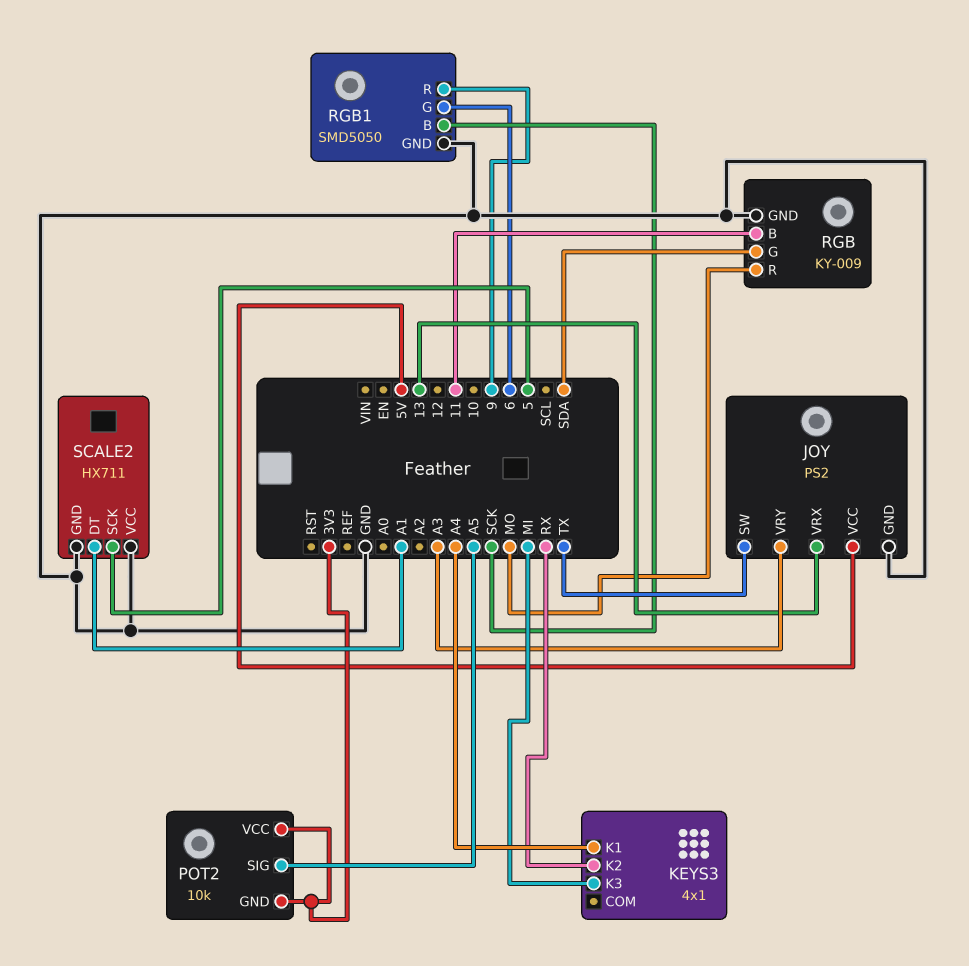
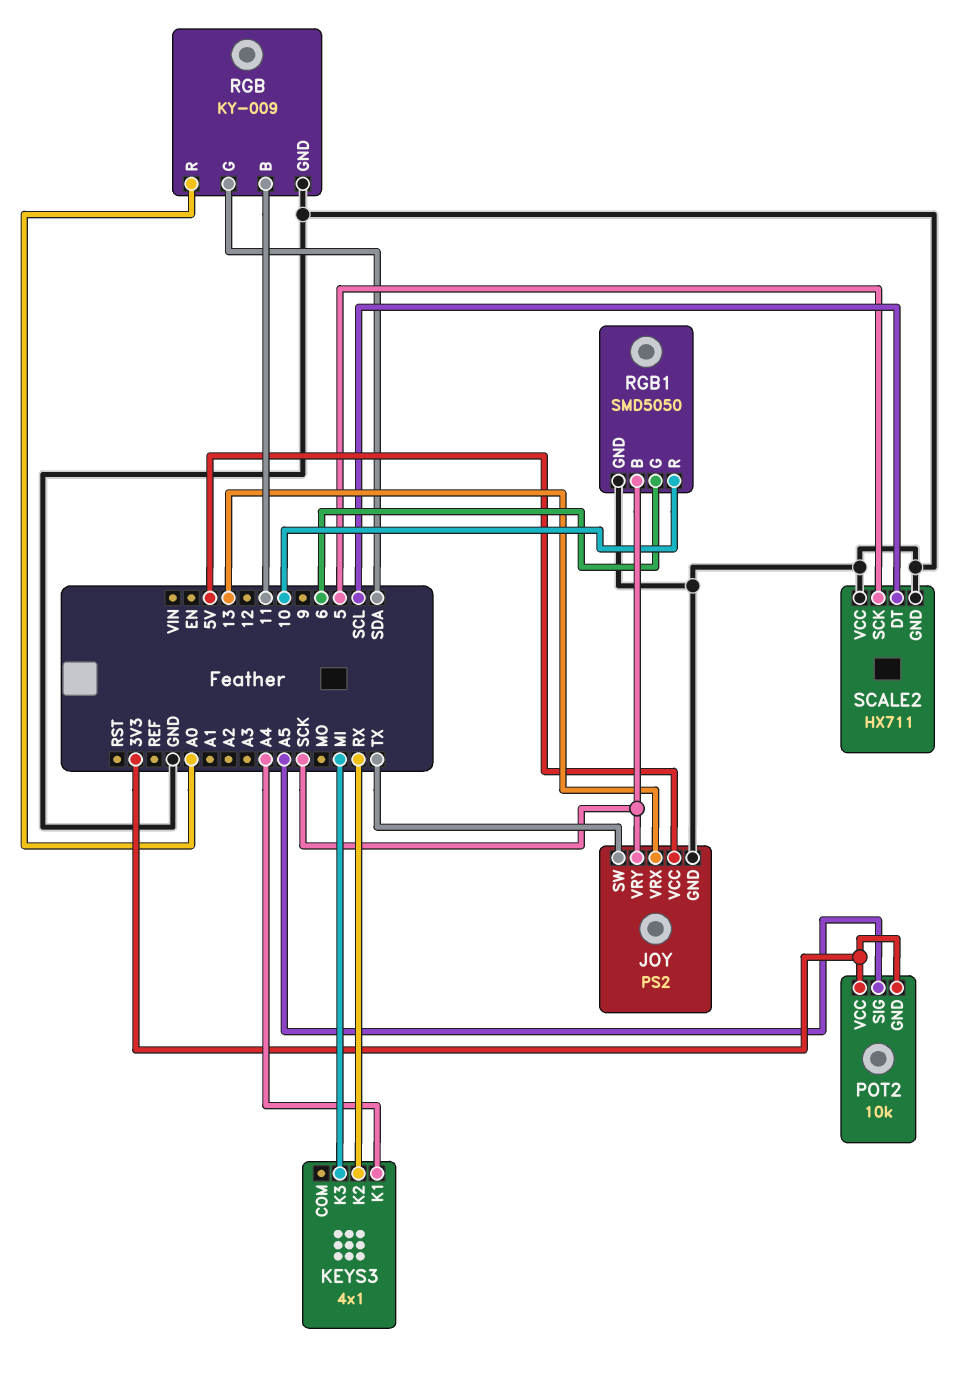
JOY pin VRY: A3 -> SCK
RGB pin R: MO -> A0
RGB1 pin R: 9 -> 10
SCALE2 pin DT: A1 -> SCL

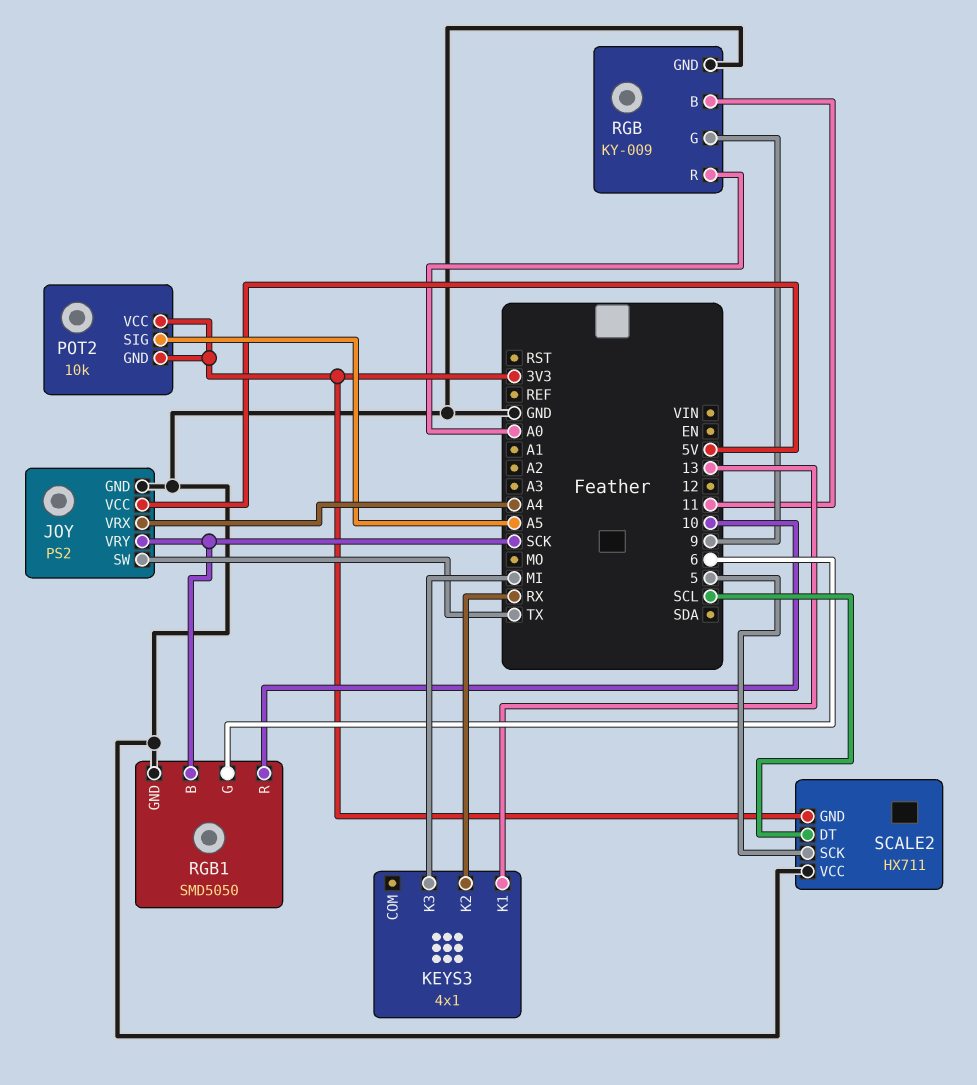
JOY pin VRX: 13 -> A4
KEYS3 pin K1: A4 -> 13
RGB pin G: SDA -> 9
SCALE2 pin GND: GND -> 3V3

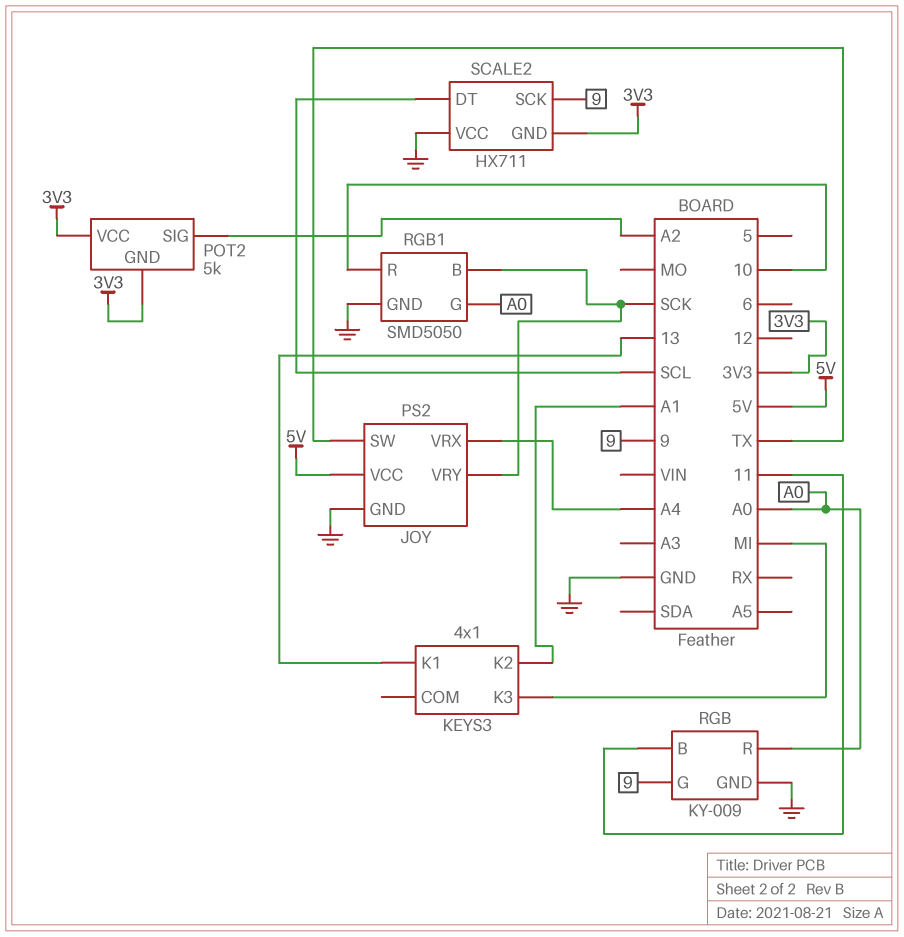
KEYS3 pin K2: RX -> A1
POT2: 10k -> 5k
POT2 pin SIG: A5 -> A2
RGB1 pin G: 6 -> A0
SCALE2 pin SCK: 5 -> 9

